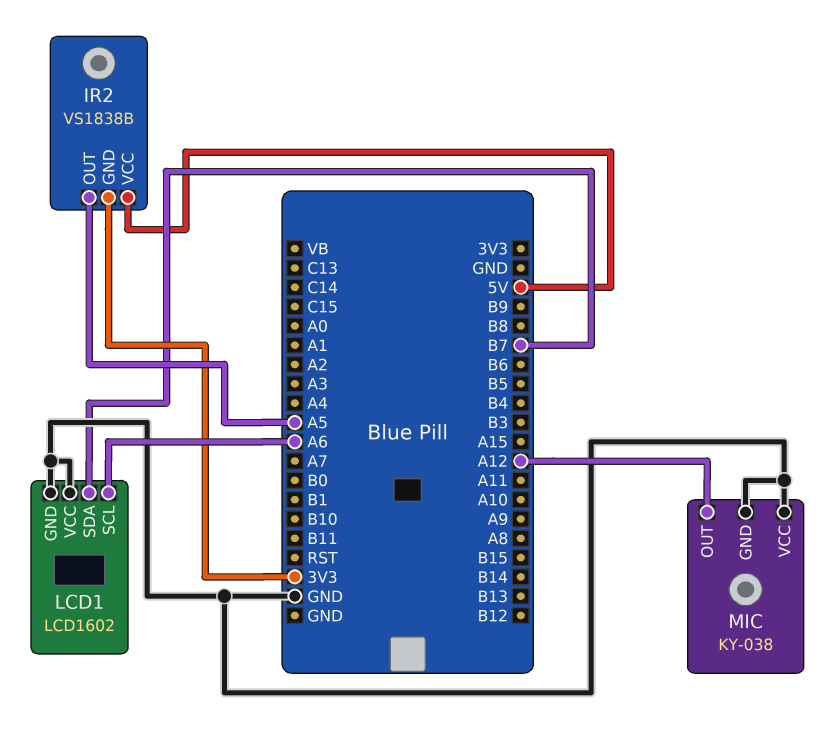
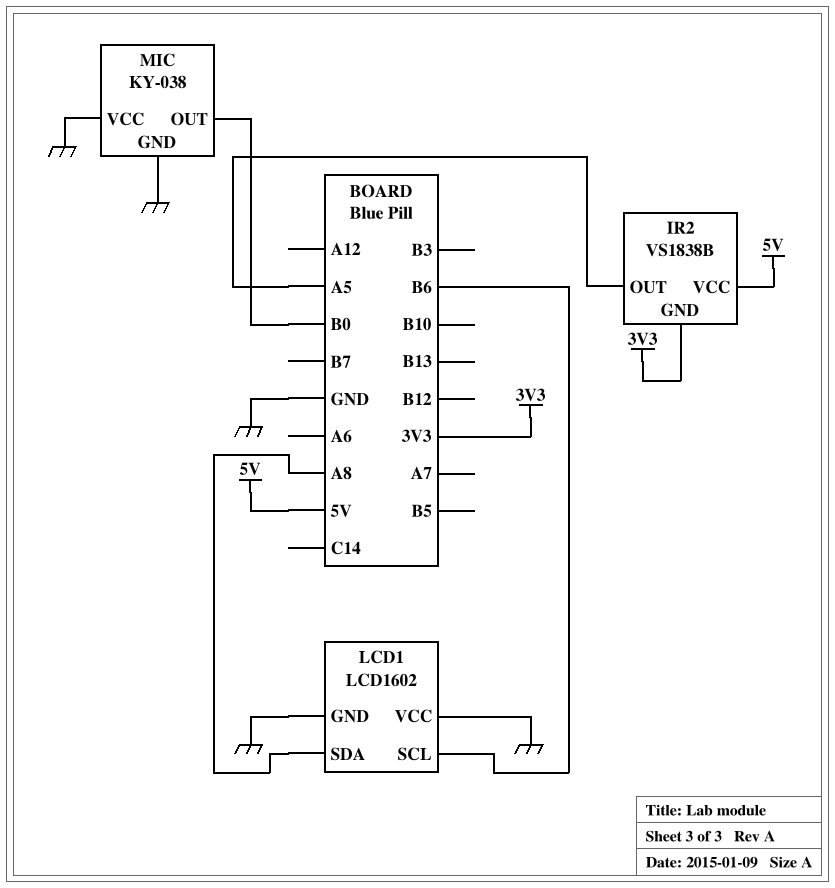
LCD1 pin SCL: A6 -> B6
LCD1 pin SDA: B7 -> A8
MIC pin OUT: A12 -> B0

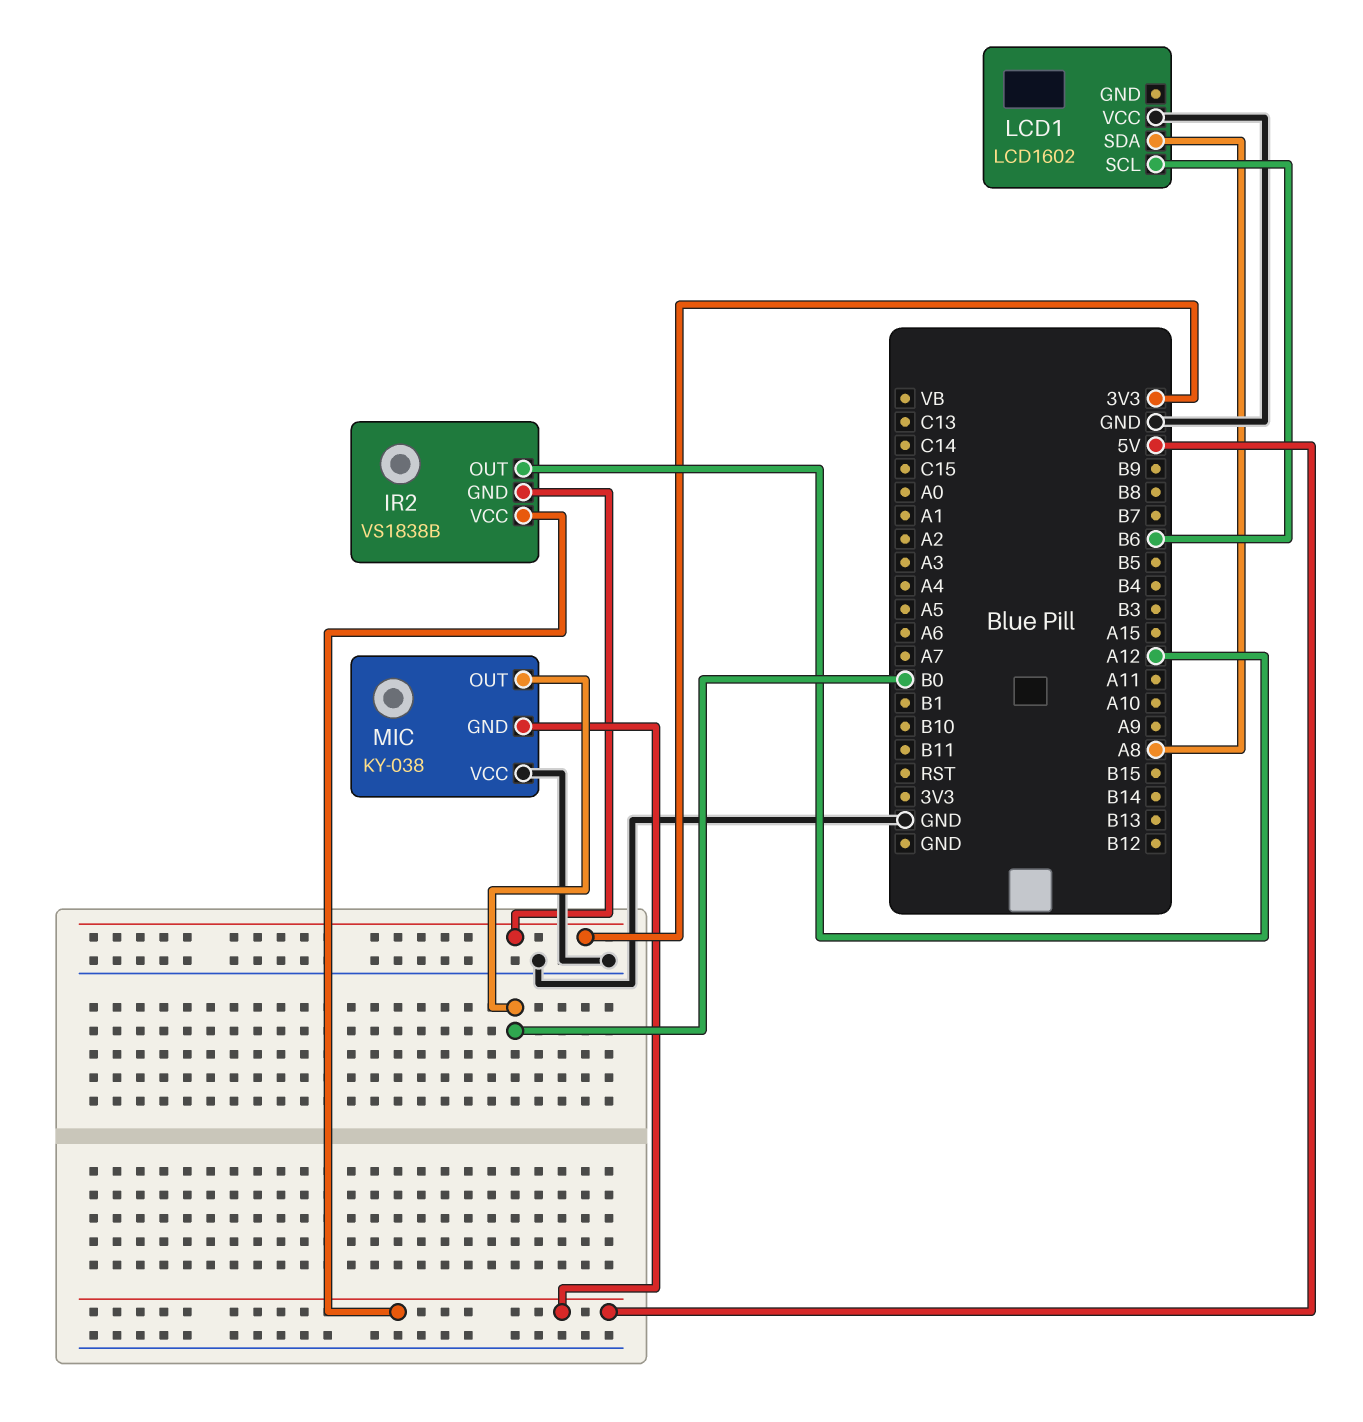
IR2 pin OUT: A5 -> A12
LCD1 pin GND: GND -> none
MIC pin GND: GND -> 5V

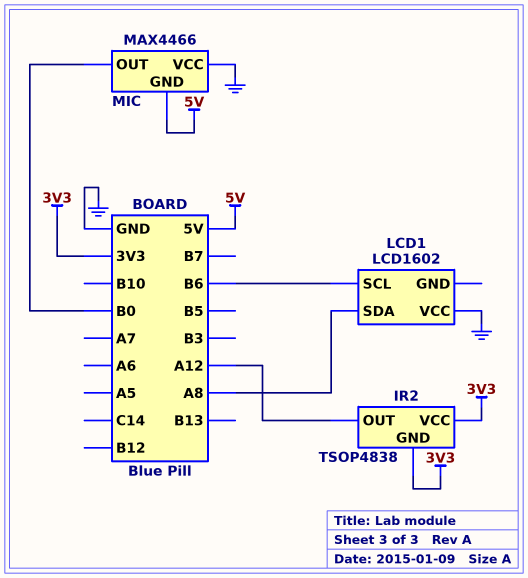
IR2: VS1838B -> TSOP4838
IR2 pin VCC: 5V -> 3V3
MIC: KY-038 -> MAX4466

